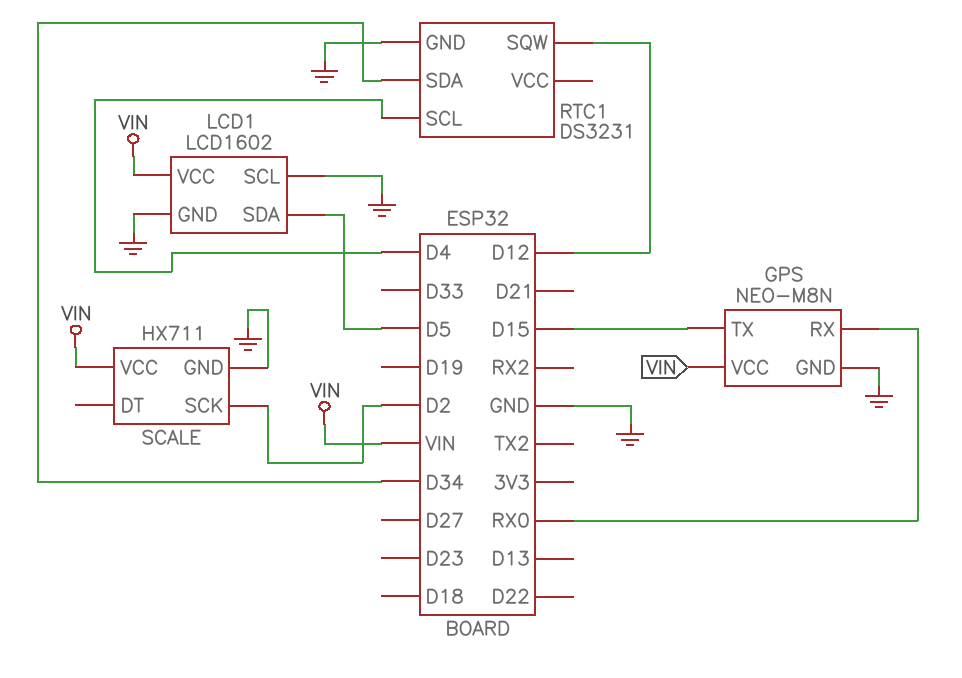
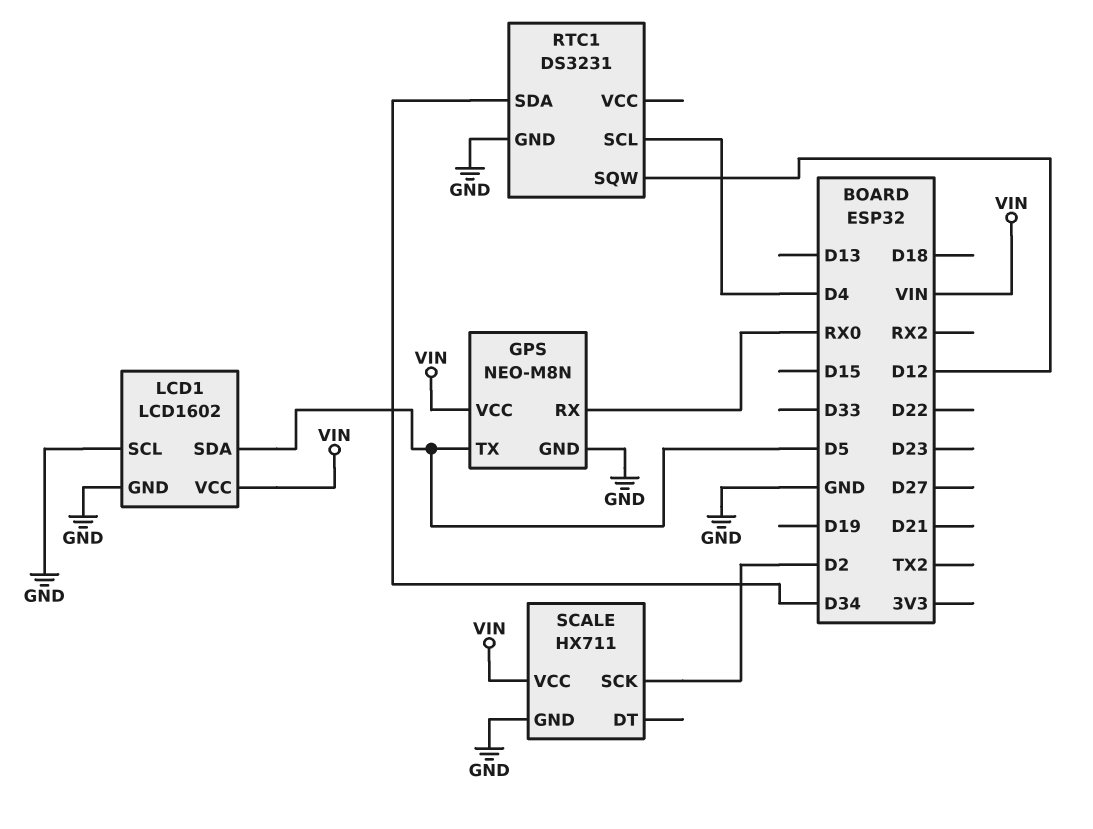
GPS pin TX: D15 -> D5

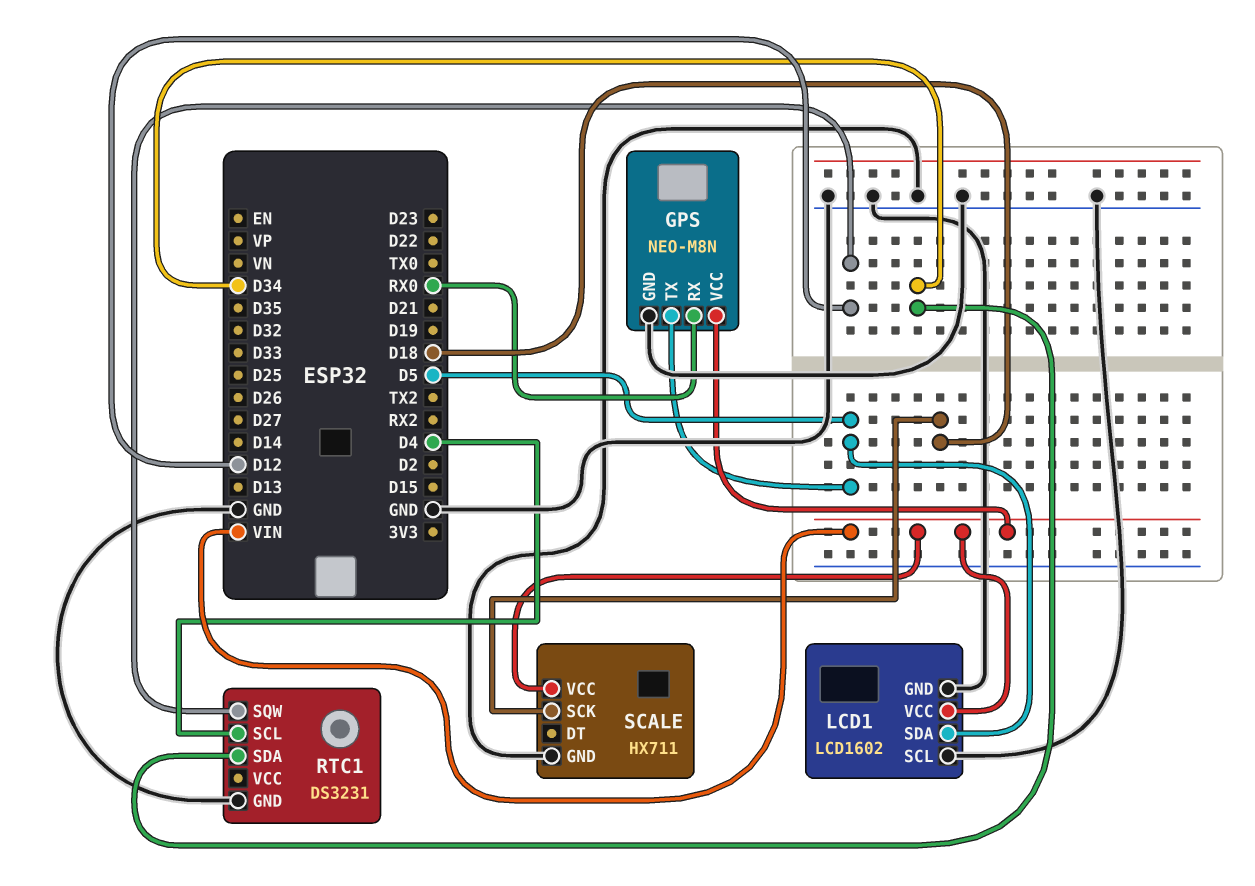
SCALE pin SCK: D2 -> D18

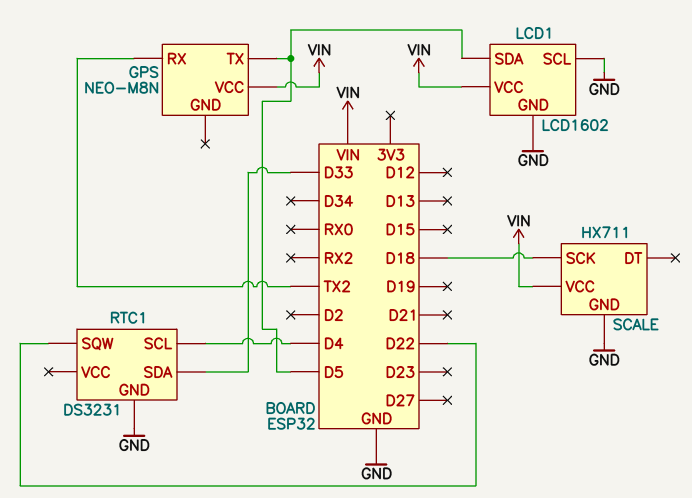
GPS pin GND: GND -> none
GPS pin RX: RX0 -> TX2
RTC1 pin SDA: D34 -> D33
RTC1 pin SQW: D12 -> D22

